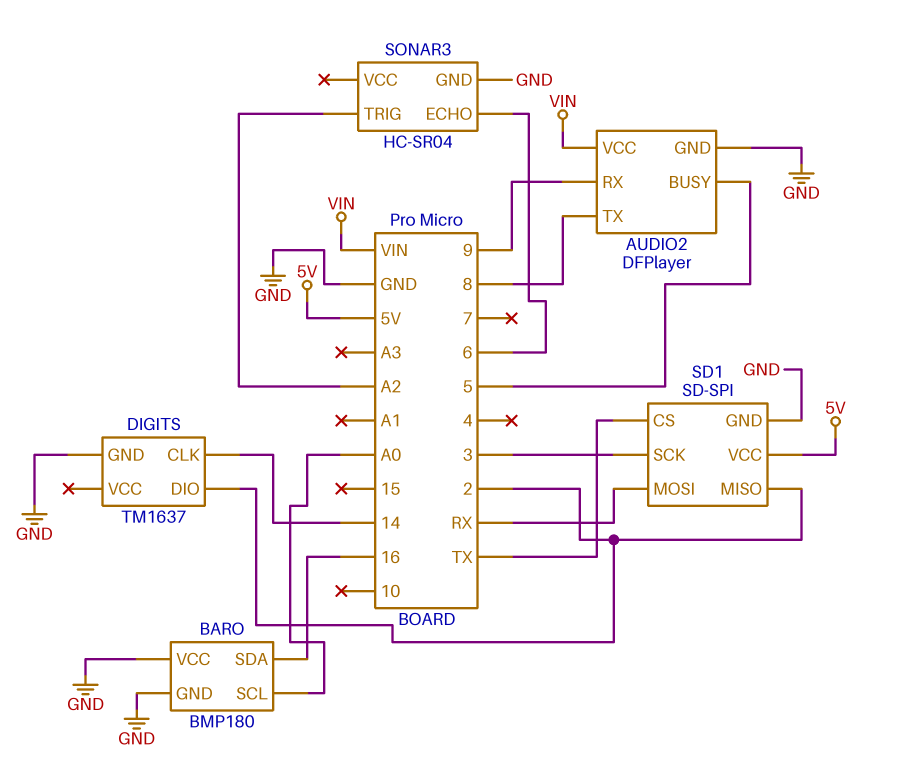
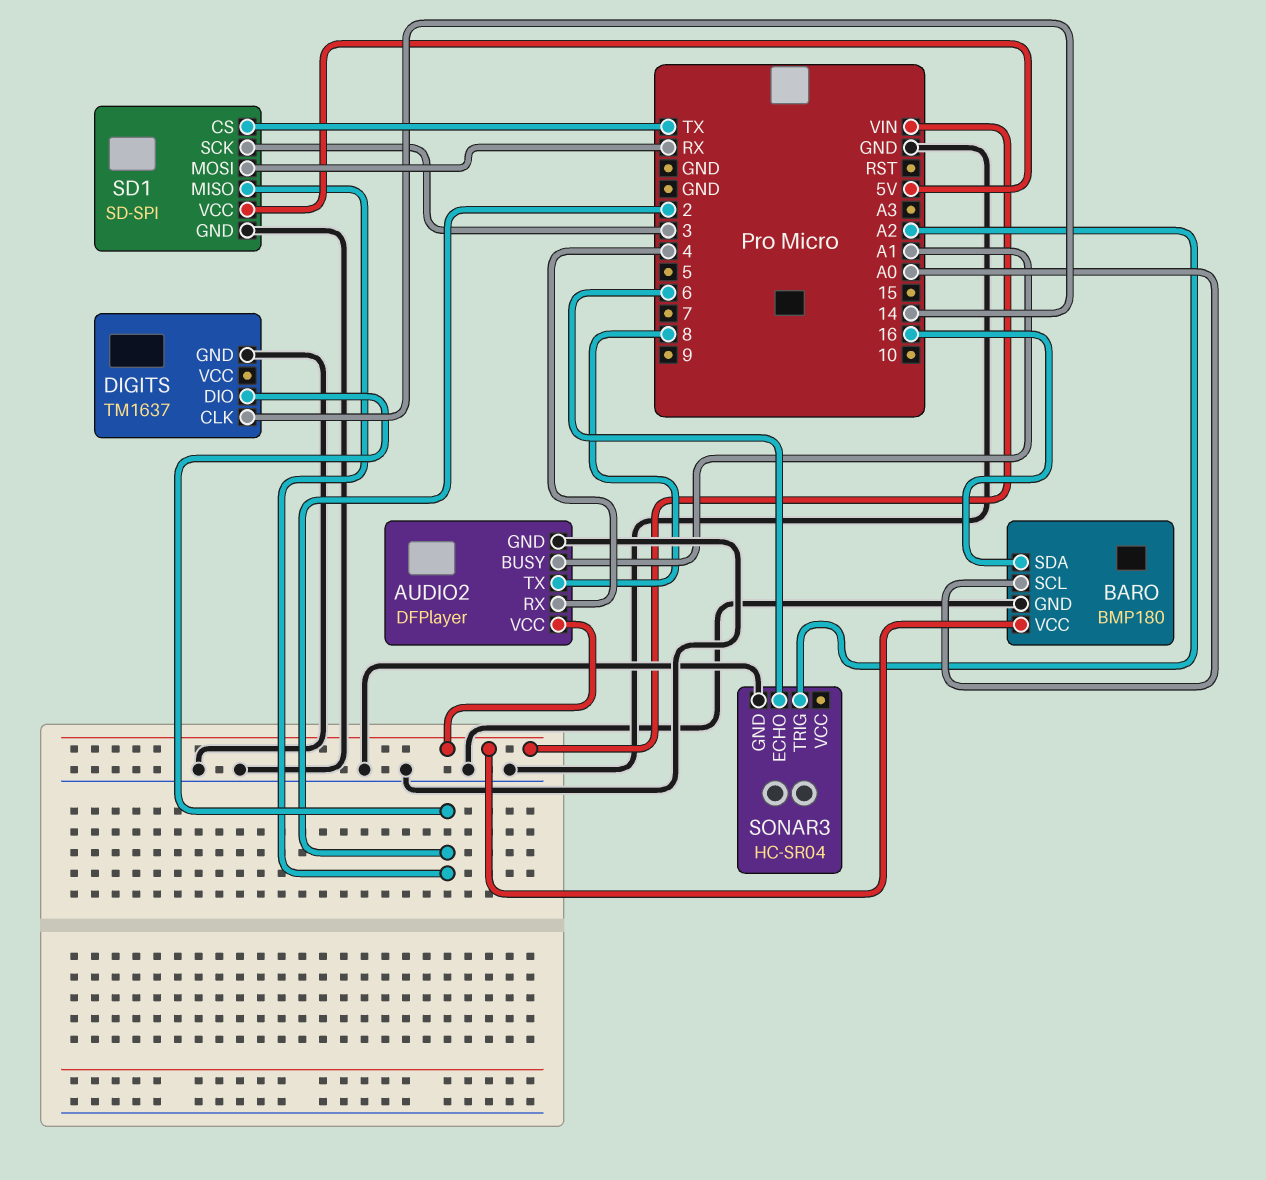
AUDIO2 pin BUSY: 5 -> A1
AUDIO2 pin RX: 9 -> 4
BARO pin VCC: GND -> VIN

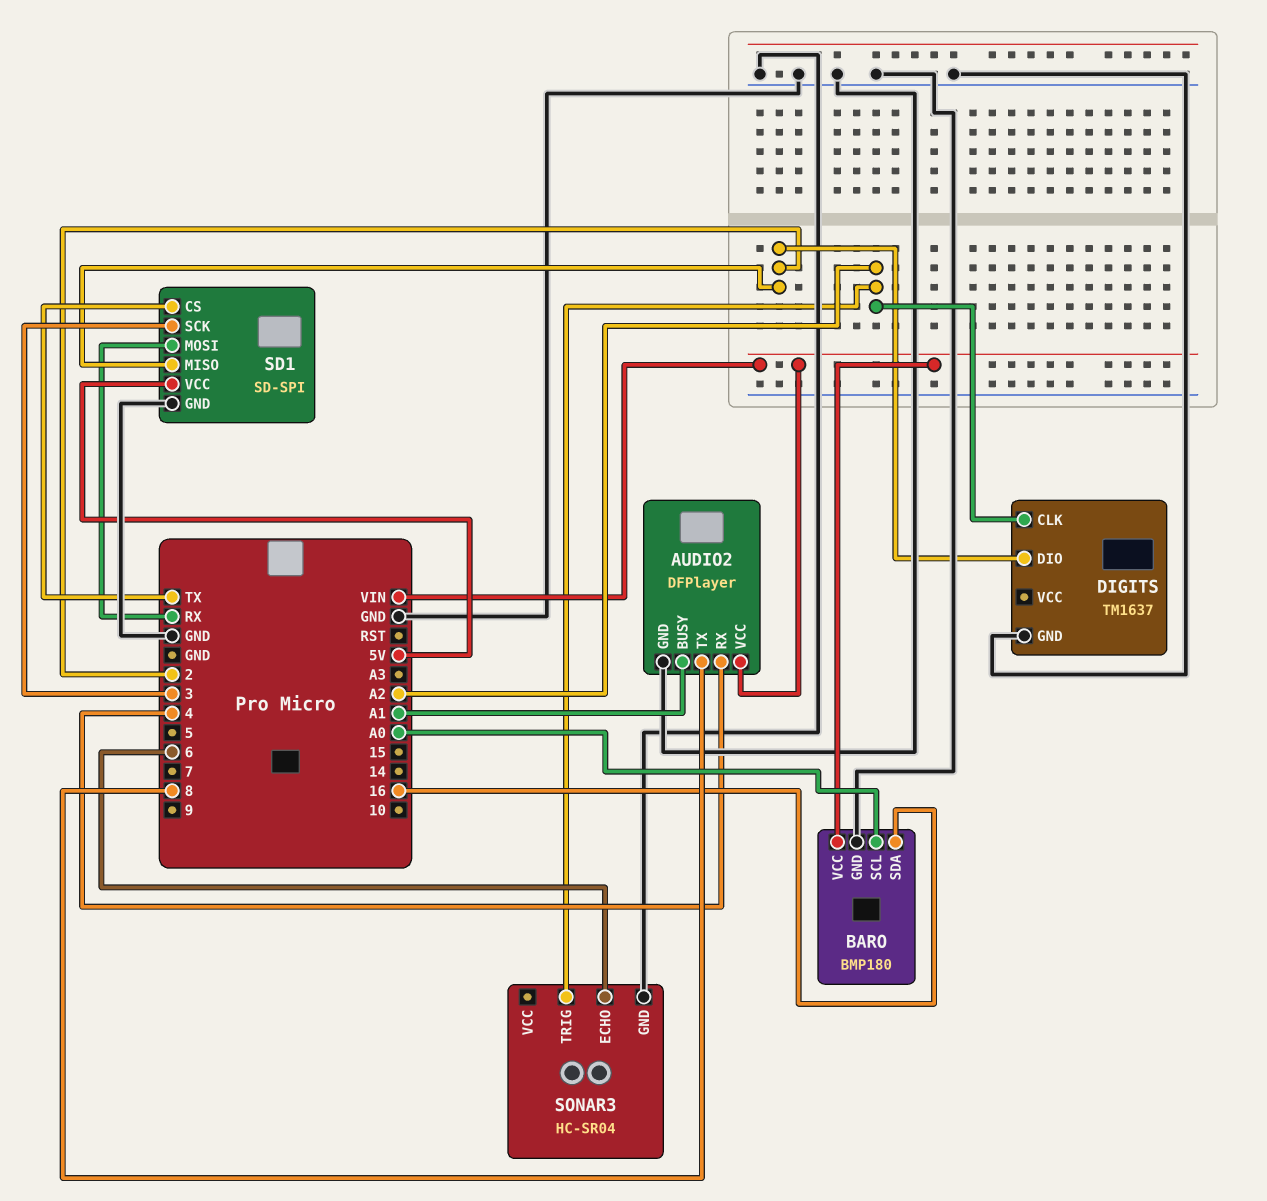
DIGITS pin CLK: 14 -> A2

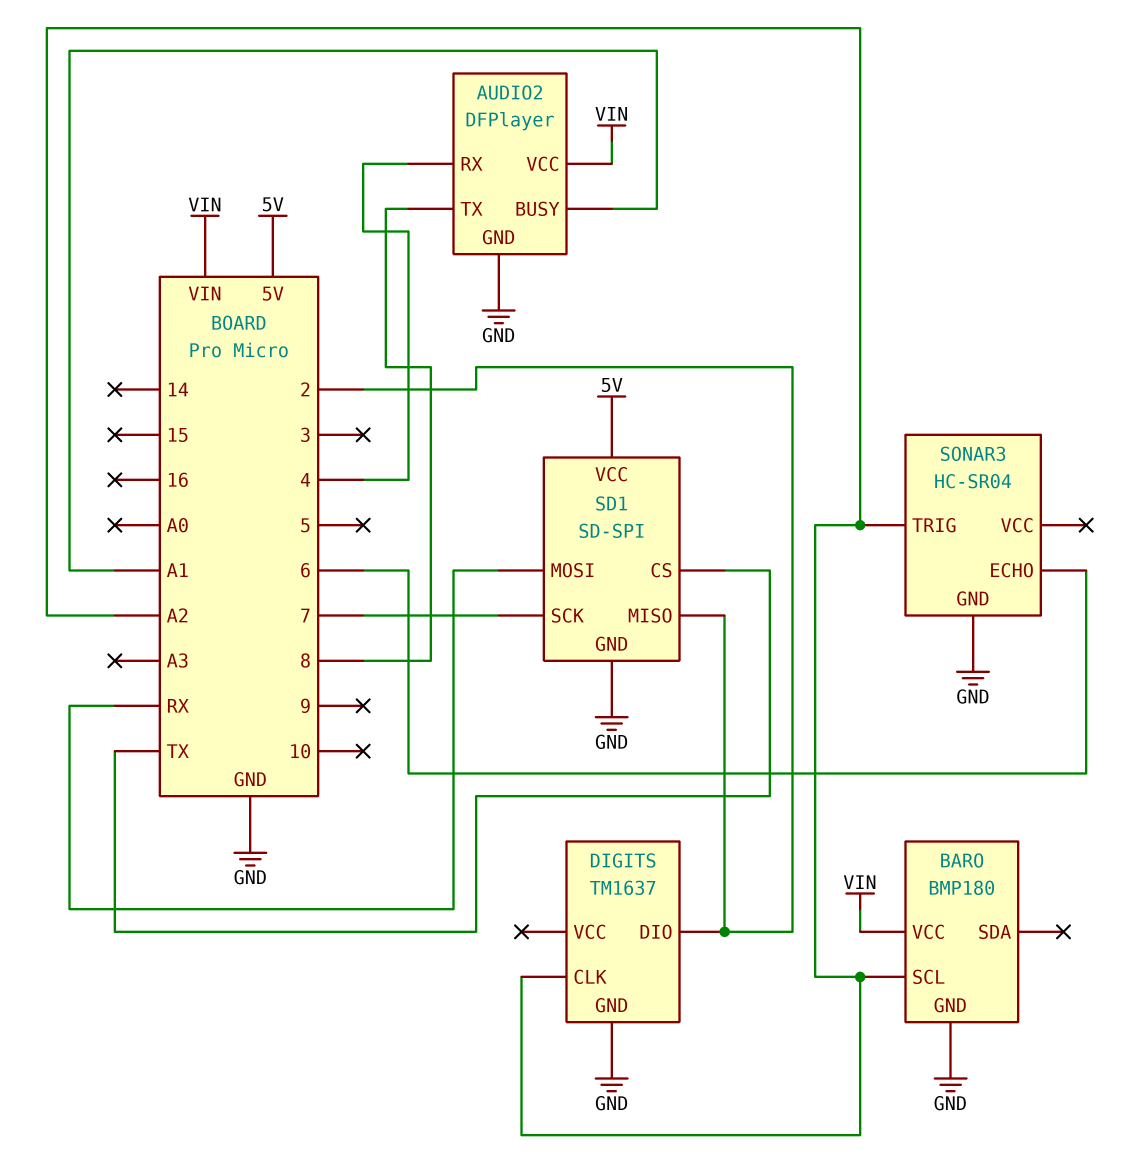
BARO pin SCL: A0 -> A2
BARO pin SDA: 16 -> none
SD1 pin SCK: 3 -> 7

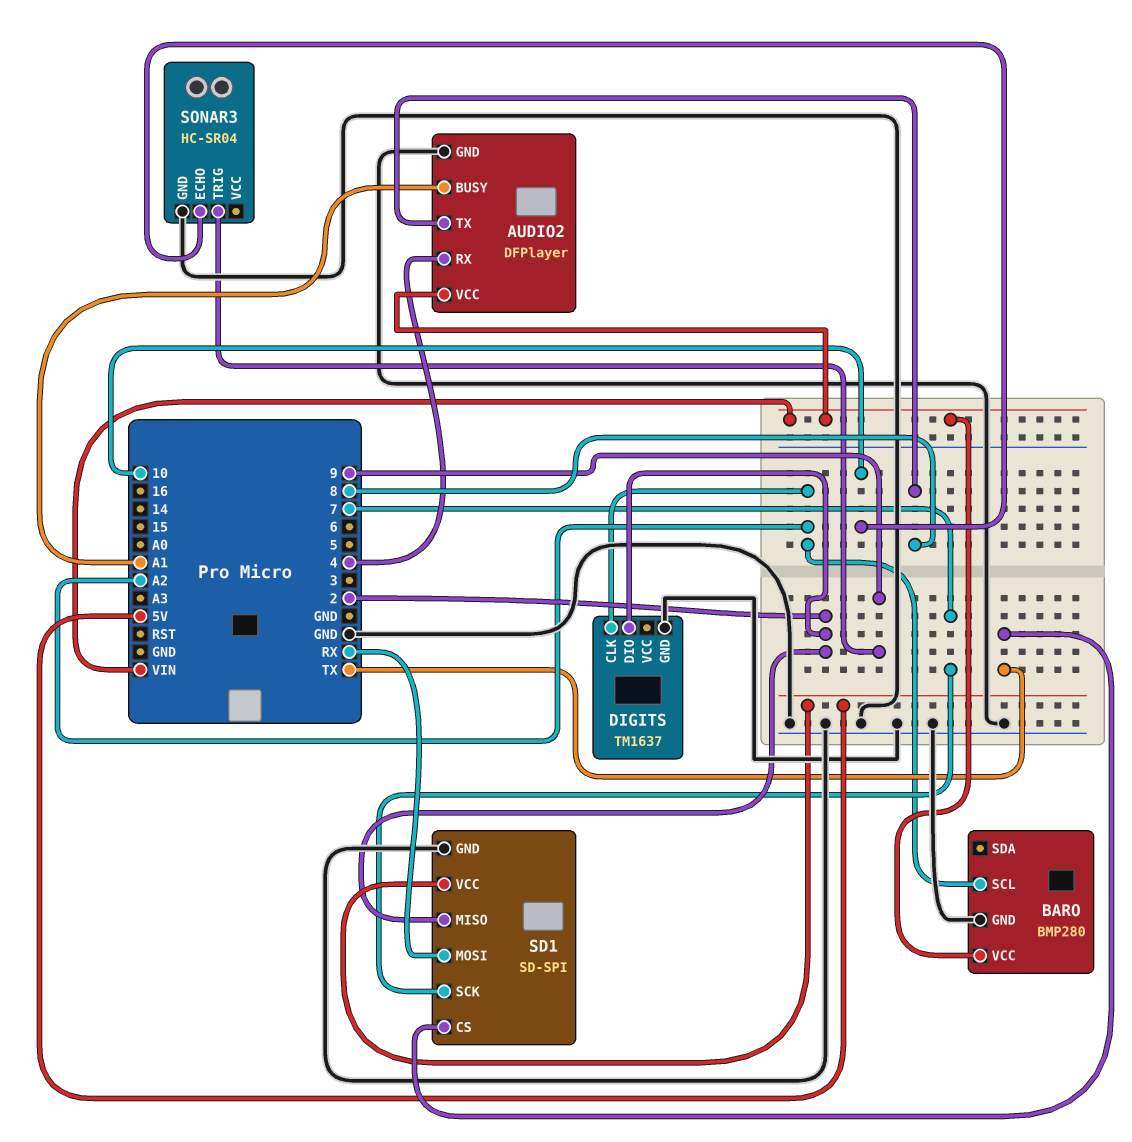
BARO: BMP180 -> BMP280
SONAR3 pin ECHO: 6 -> 10
SONAR3 pin TRIG: A2 -> 9

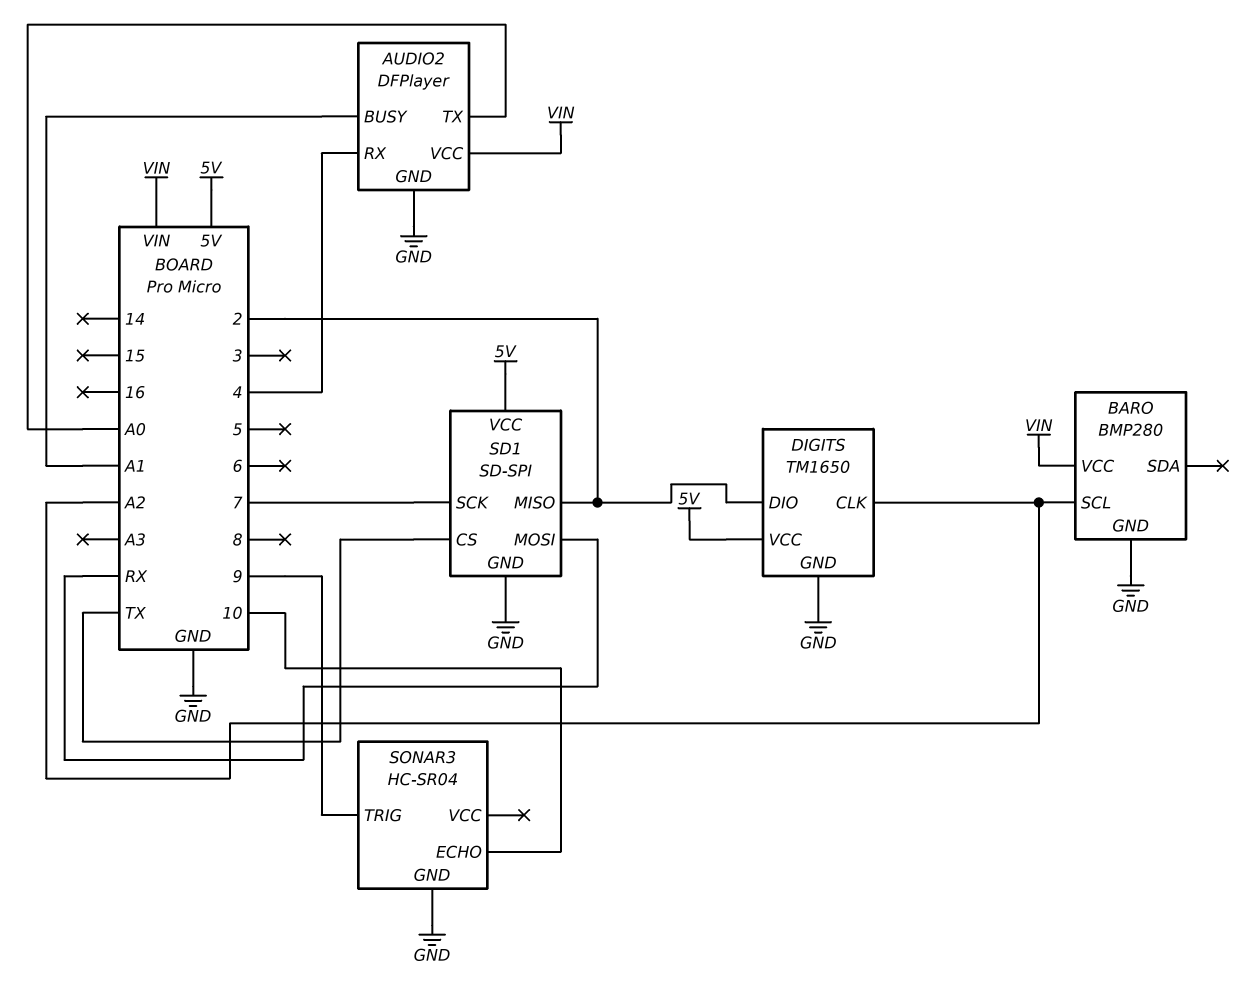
AUDIO2 pin TX: 8 -> A0
DIGITS: TM1637 -> TM1650
DIGITS pin VCC: none -> 5V

